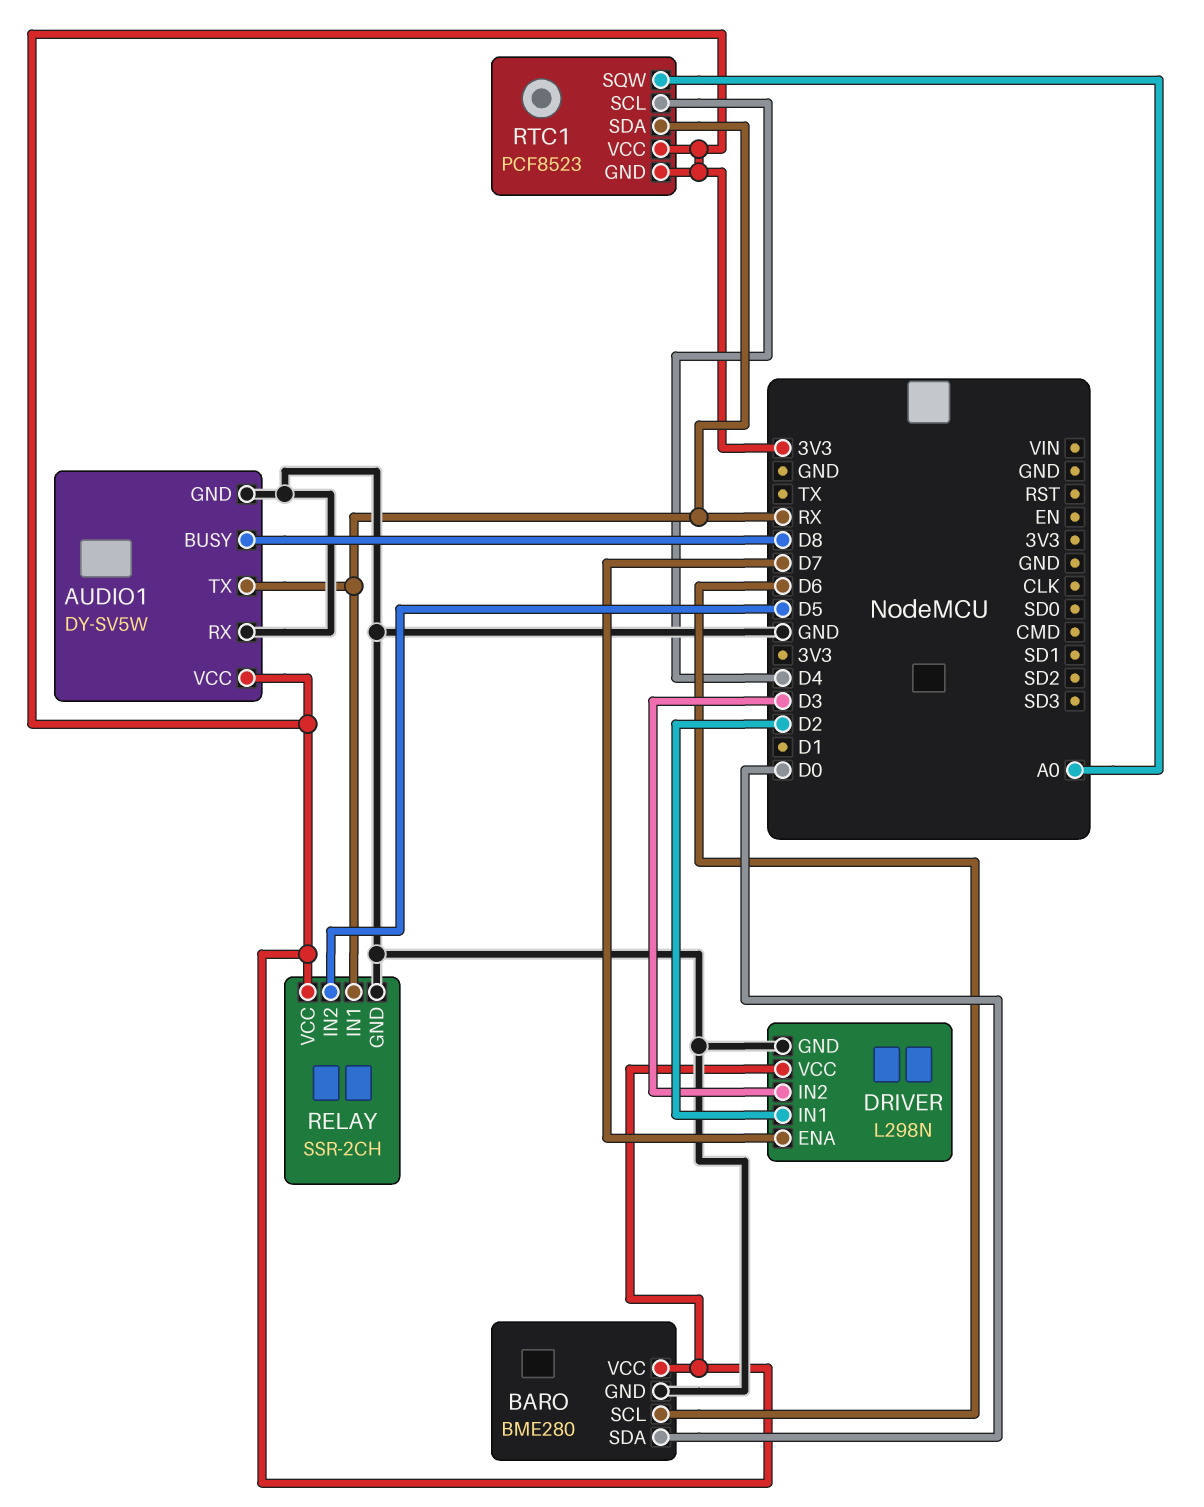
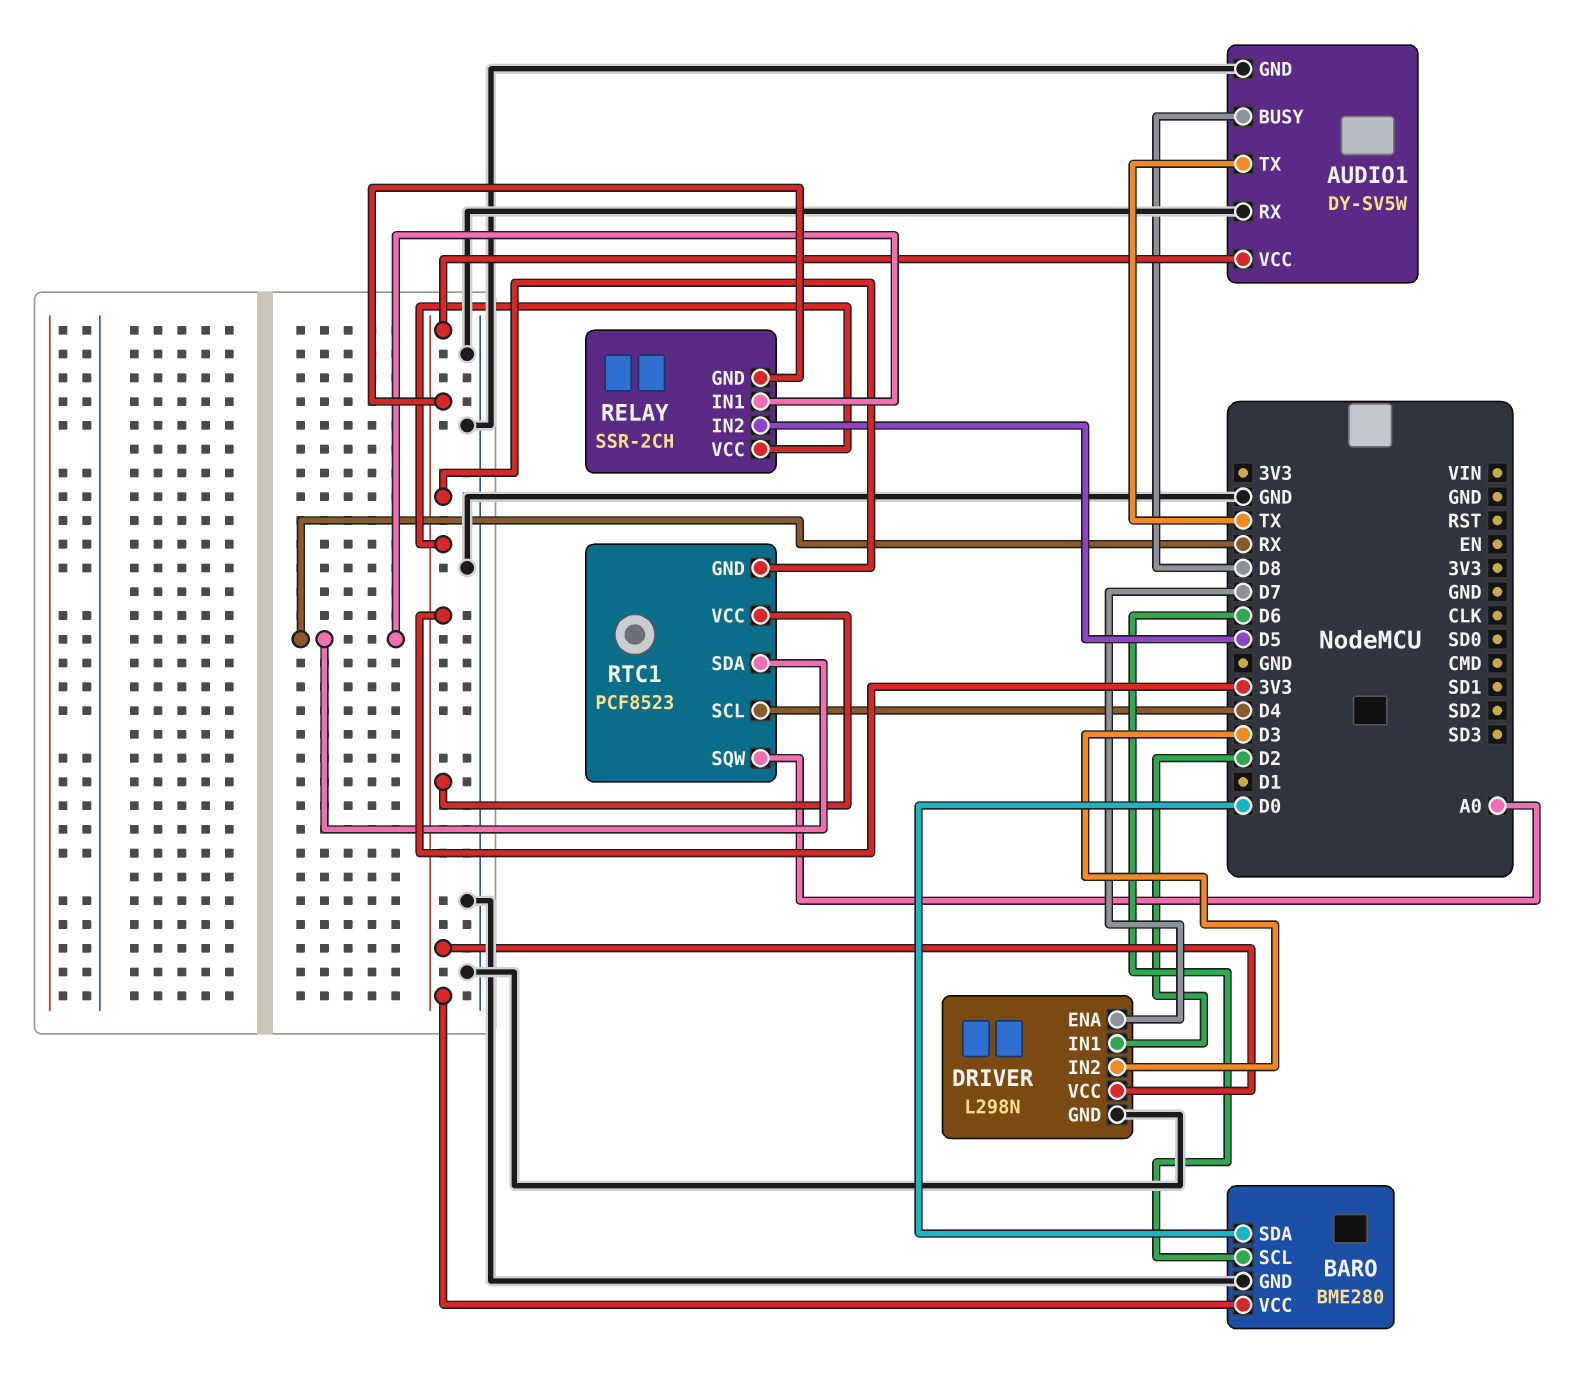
AUDIO1 pin TX: RX -> TX
RELAY pin GND: GND -> 3V3

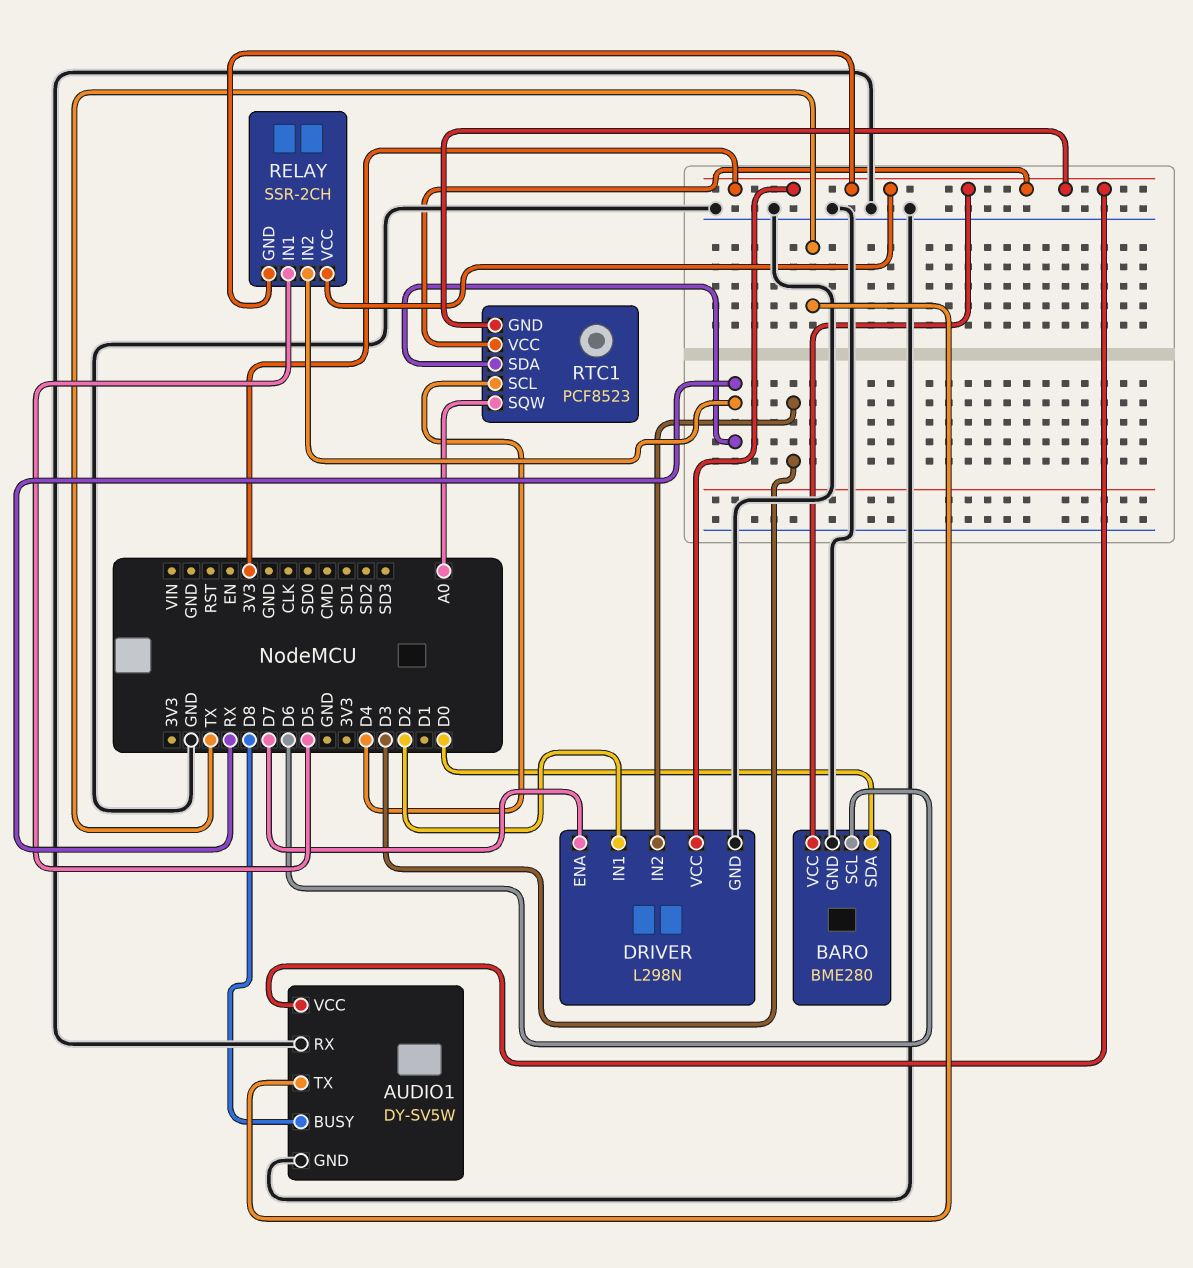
RELAY pin IN1: RX -> D5
RELAY pin IN2: D5 -> RX

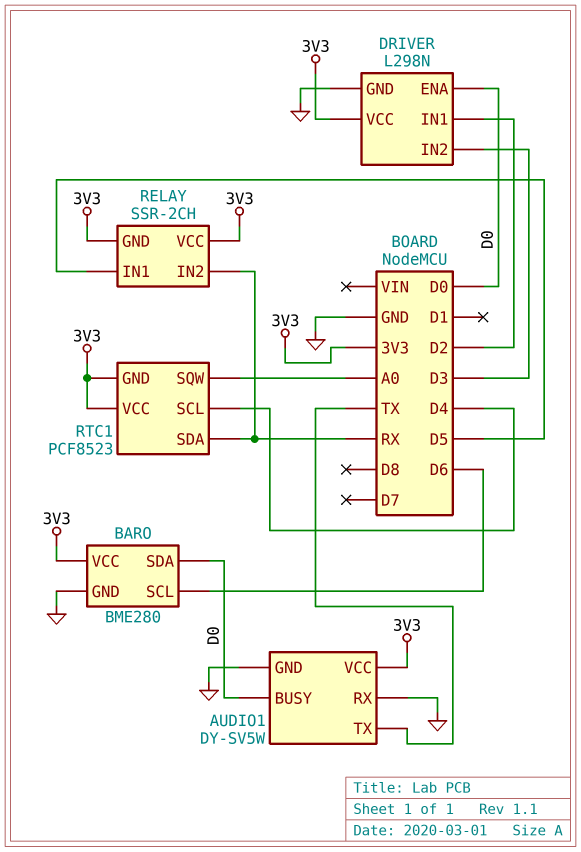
AUDIO1 pin BUSY: D8 -> D0
DRIVER pin ENA: D7 -> D0

